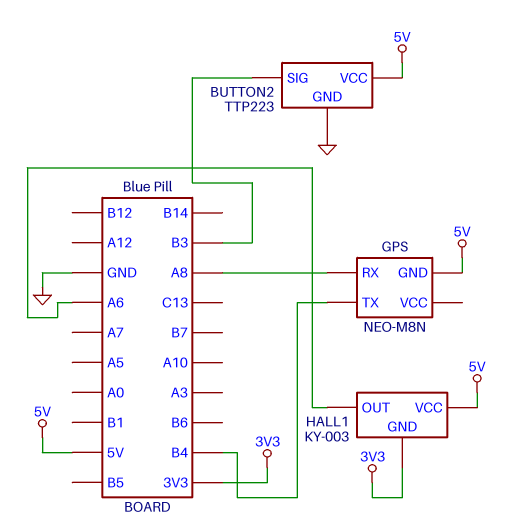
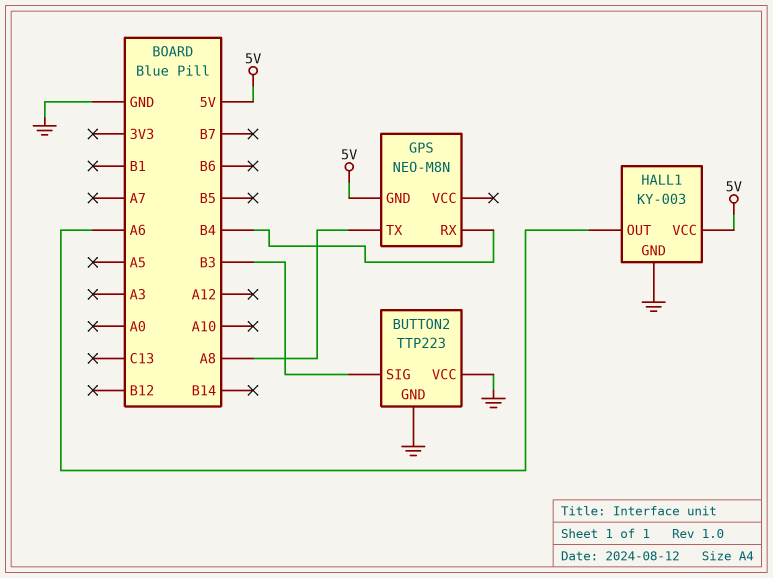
BUTTON2 pin VCC: 5V -> GND
GPS pin RX: A8 -> B4
GPS pin TX: B4 -> A8
HALL1 pin GND: 3V3 -> GND

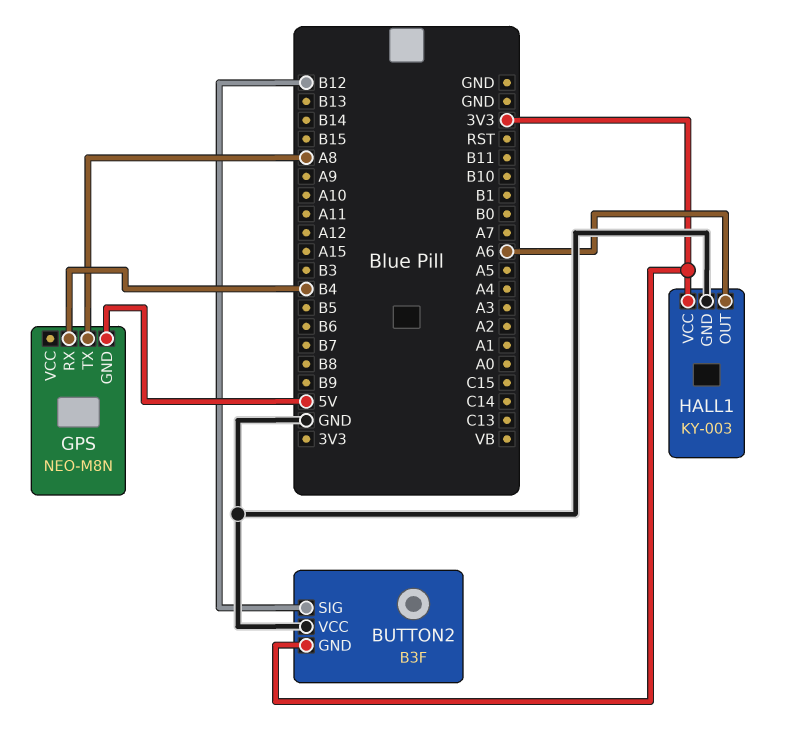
BUTTON2: TTP223 -> B3F
BUTTON2 pin GND: GND -> 3V3
BUTTON2 pin SIG: B3 -> B12
HALL1 pin VCC: 5V -> 3V3

